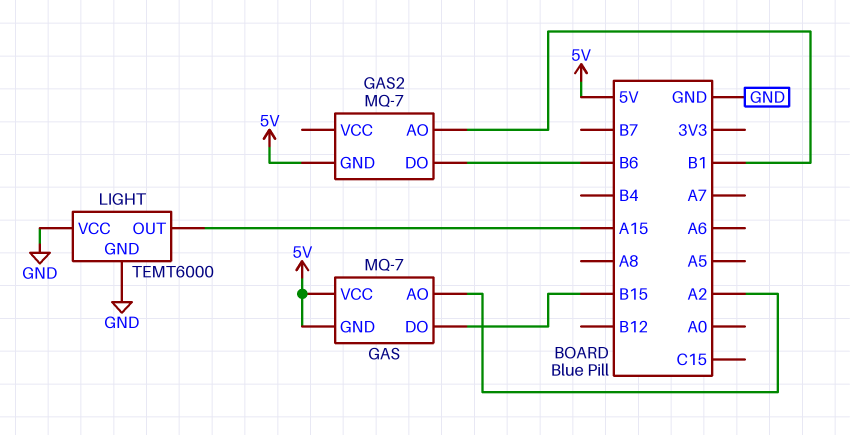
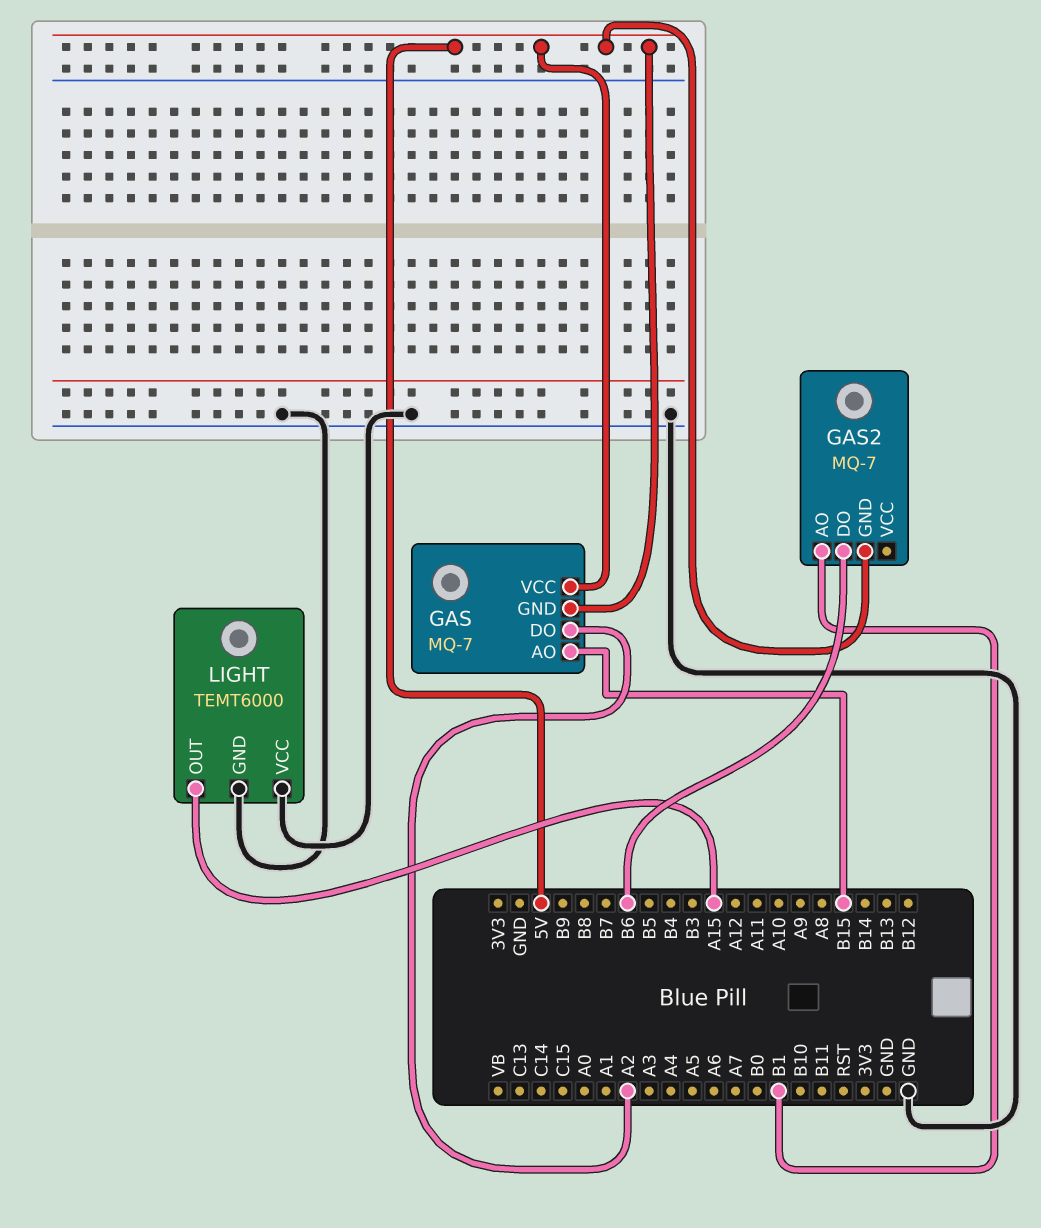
GAS pin AO: A2 -> B15
GAS pin DO: B15 -> A2

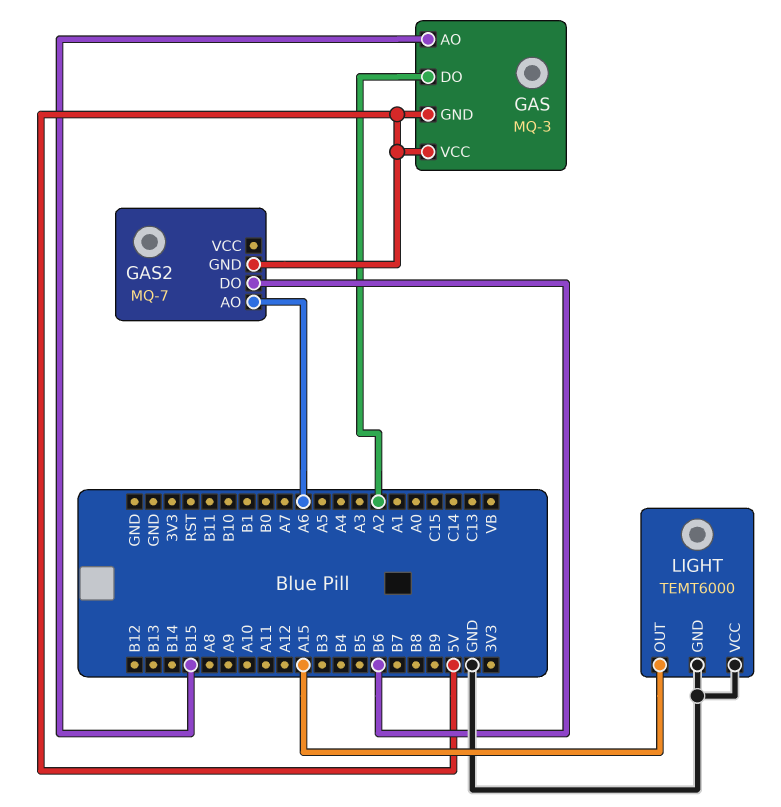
GAS: MQ-7 -> MQ-3
GAS2 pin AO: B1 -> A6

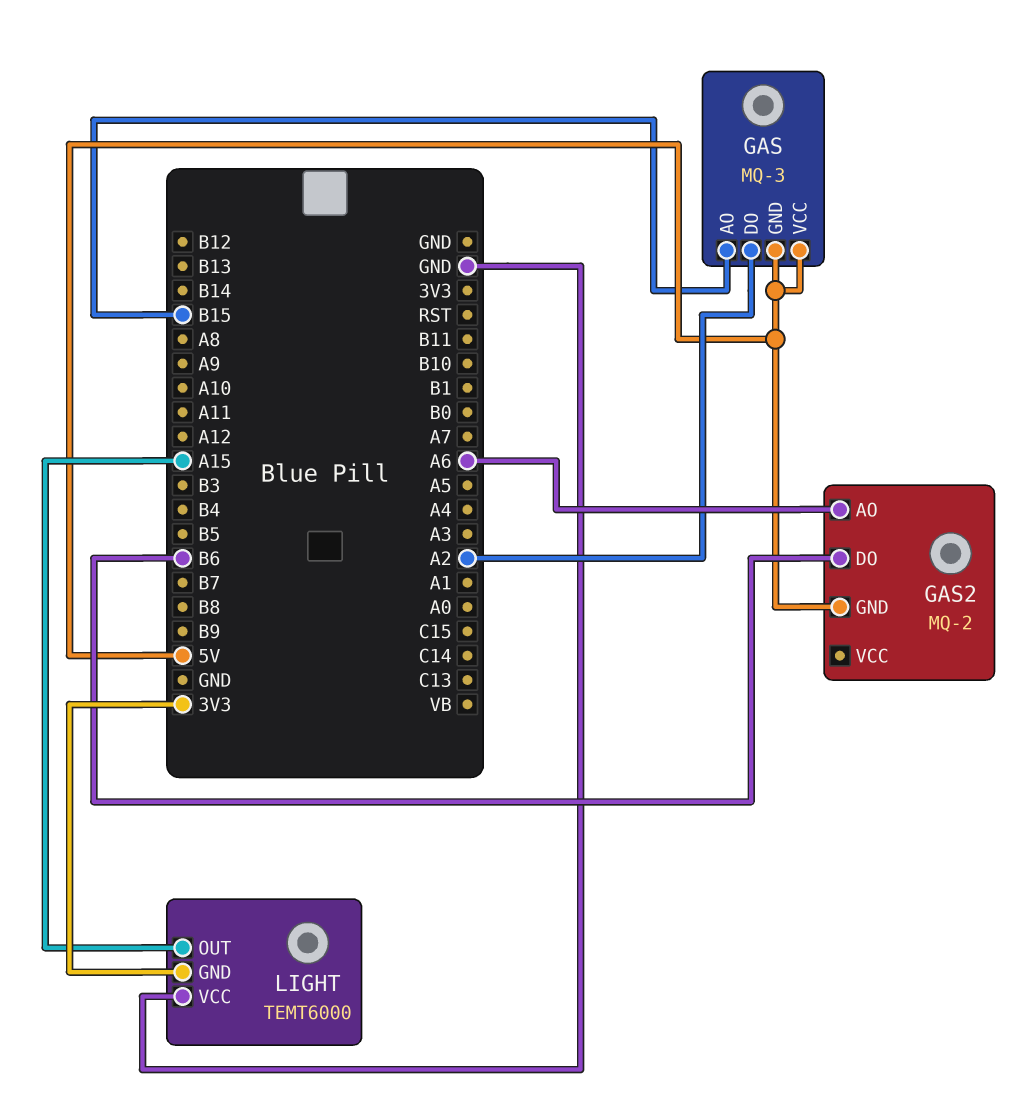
GAS2: MQ-7 -> MQ-2
LIGHT pin GND: GND -> 3V3

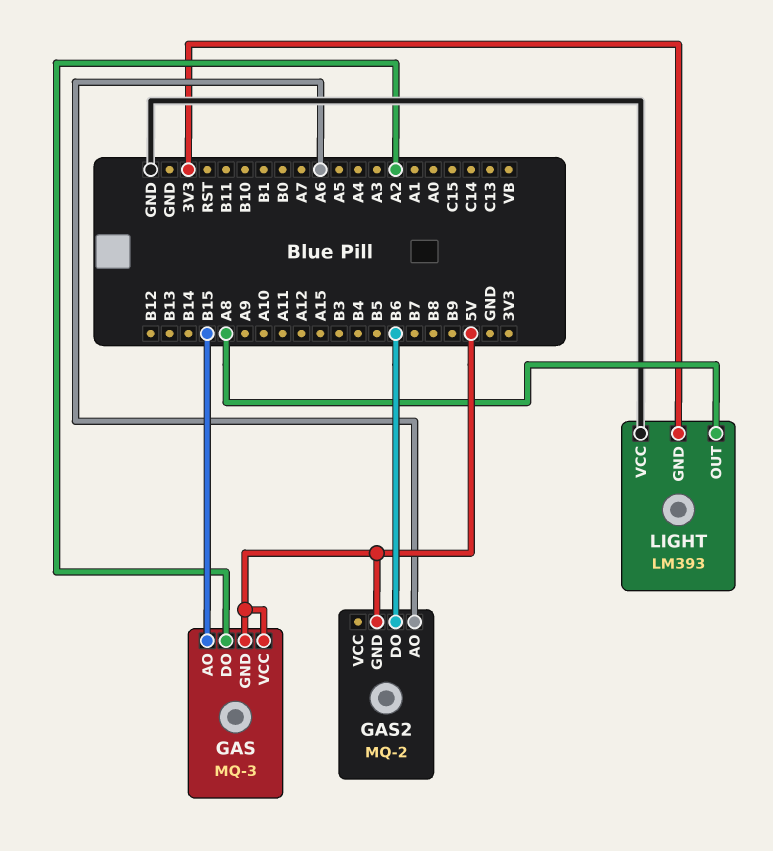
LIGHT: TEMT6000 -> LM393
LIGHT pin OUT: A15 -> A8

